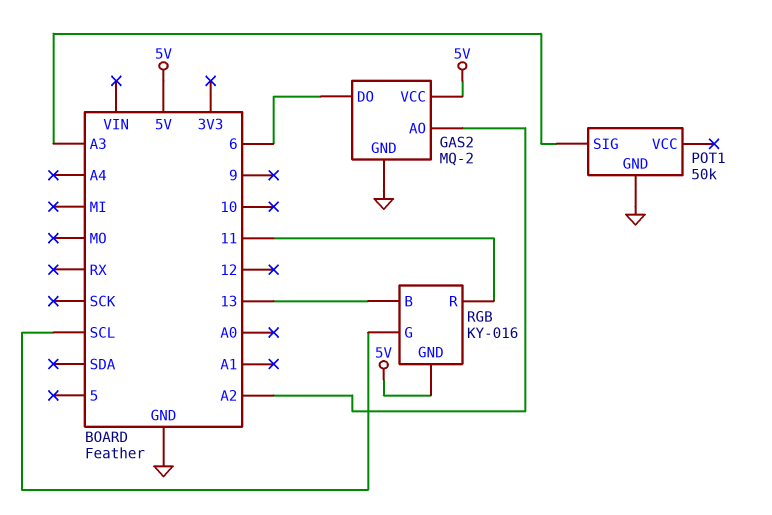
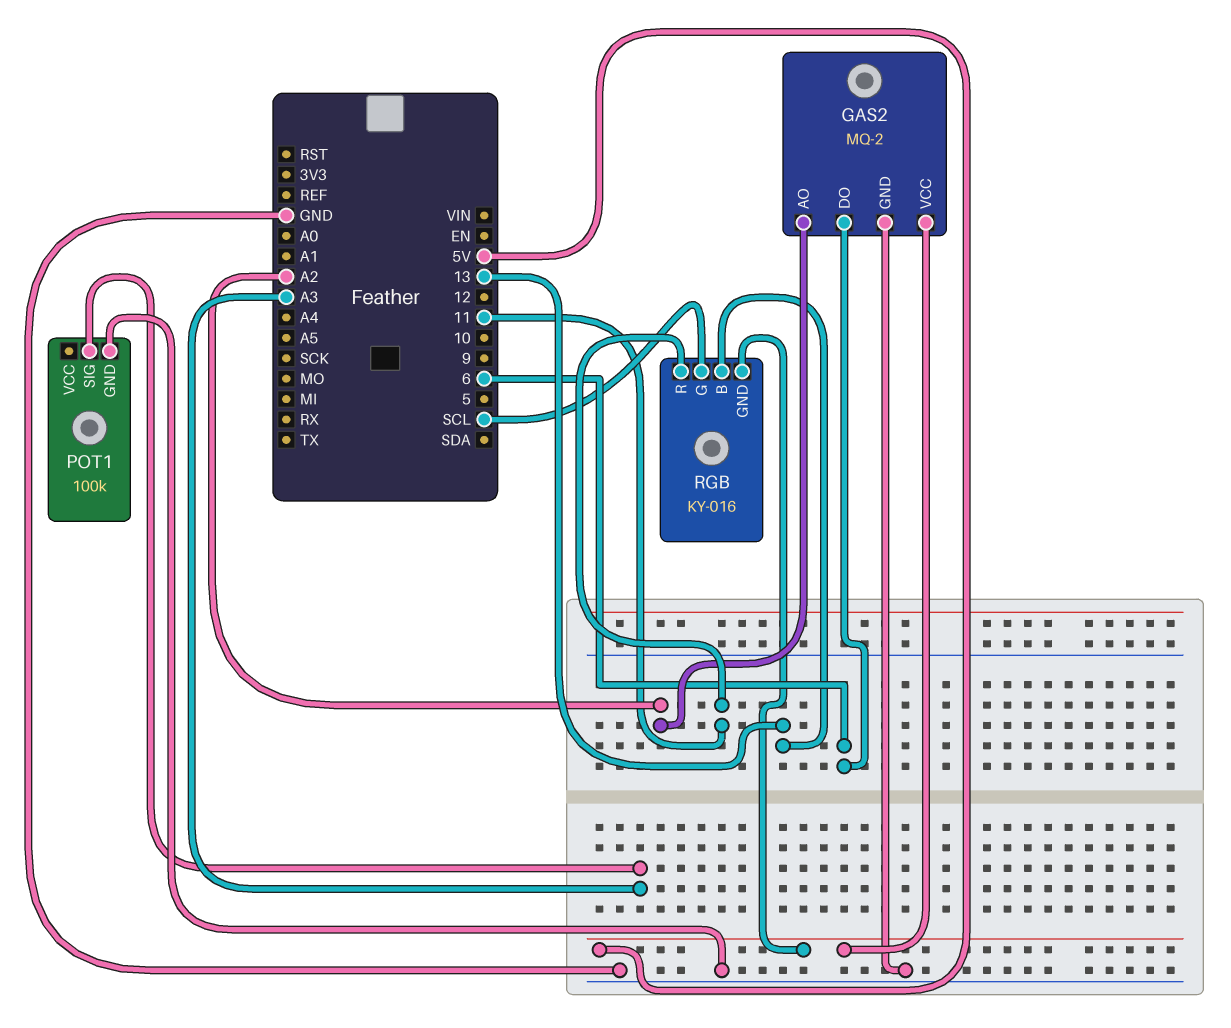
POT1: 50k -> 100k

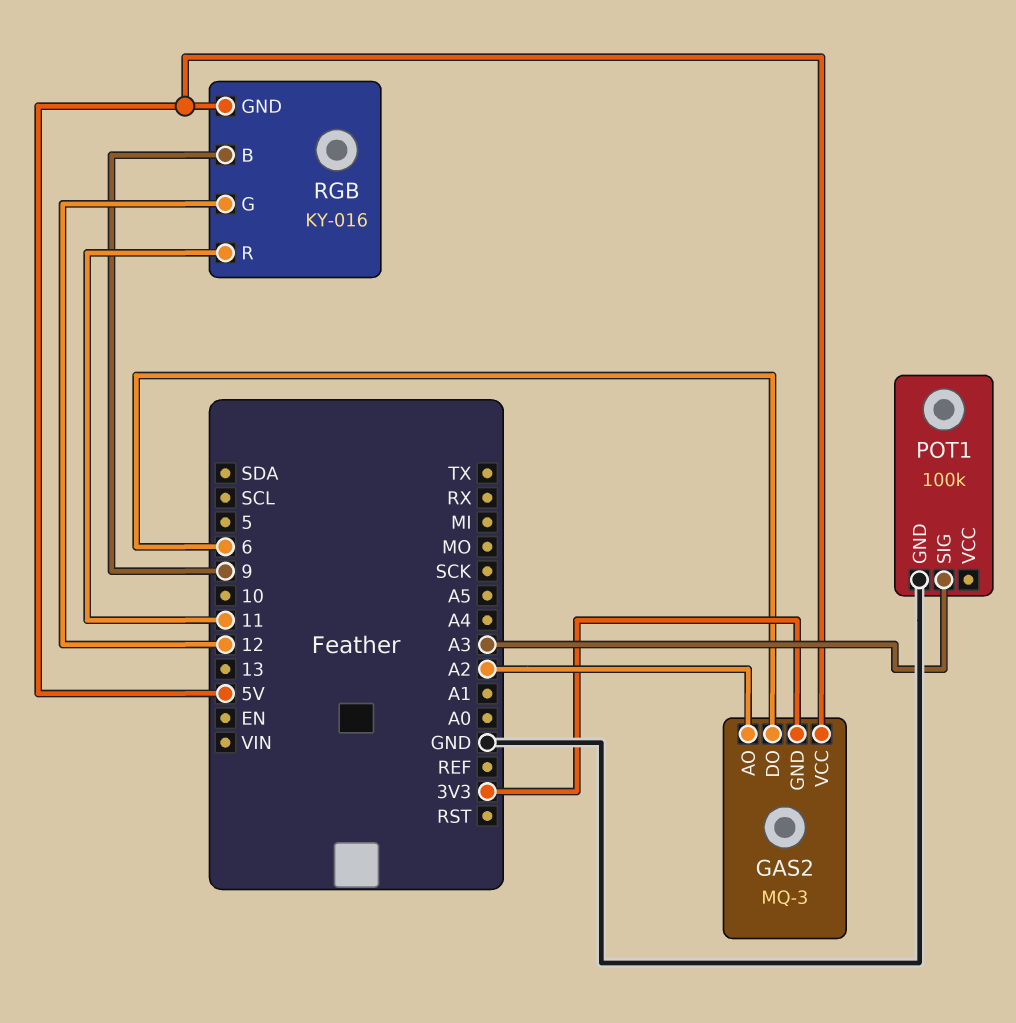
GAS2: MQ-2 -> MQ-3
GAS2 pin GND: GND -> 3V3
RGB pin B: 13 -> 9
RGB pin G: SCL -> 12

